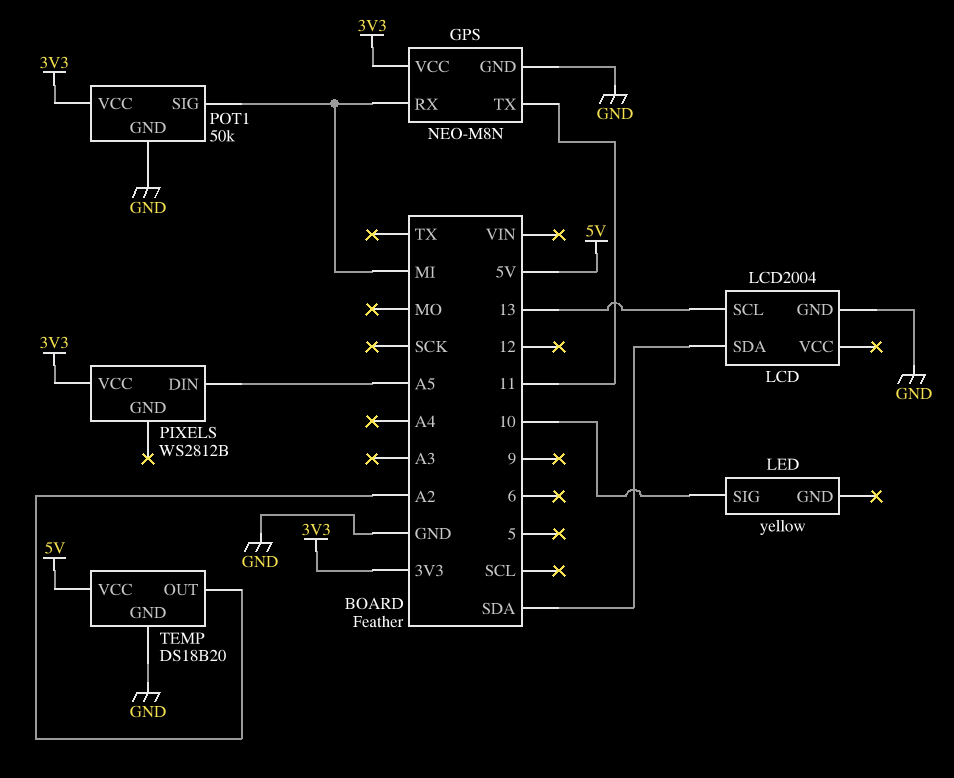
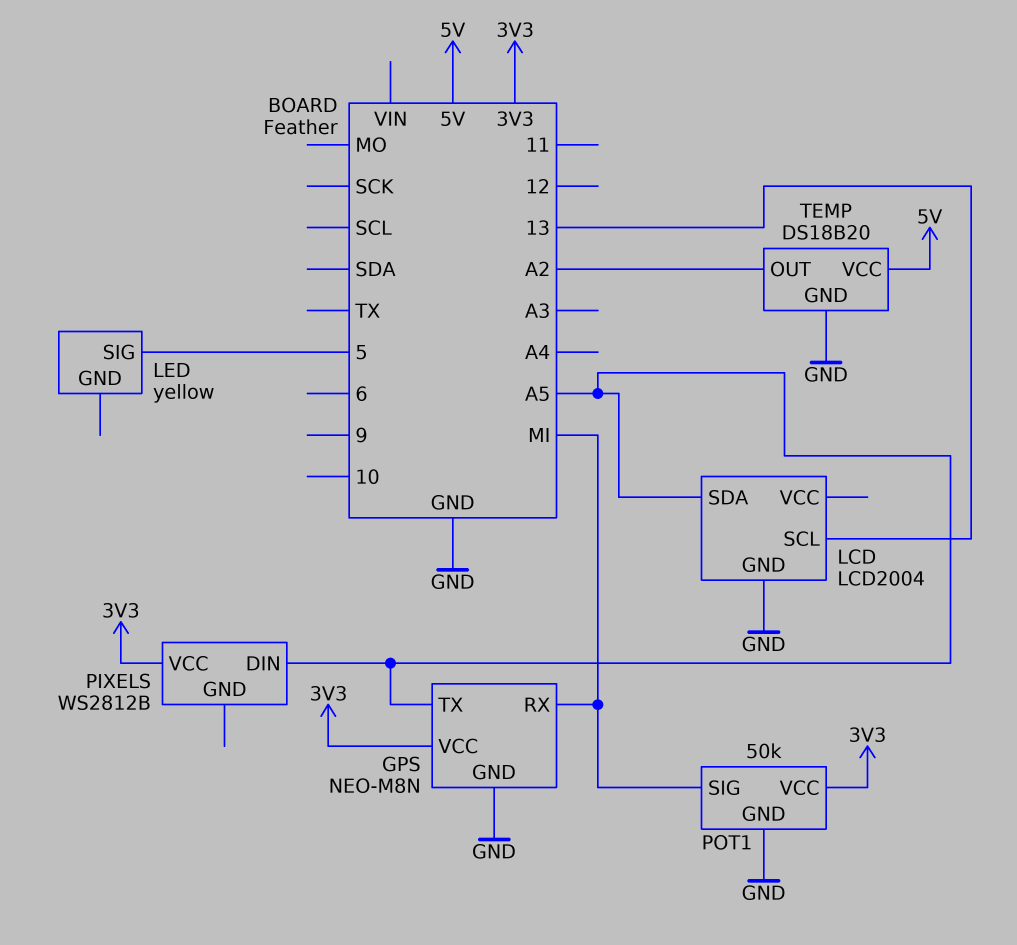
GPS pin TX: 11 -> A5
LCD pin SDA: SDA -> A5
LED pin SIG: 10 -> 5

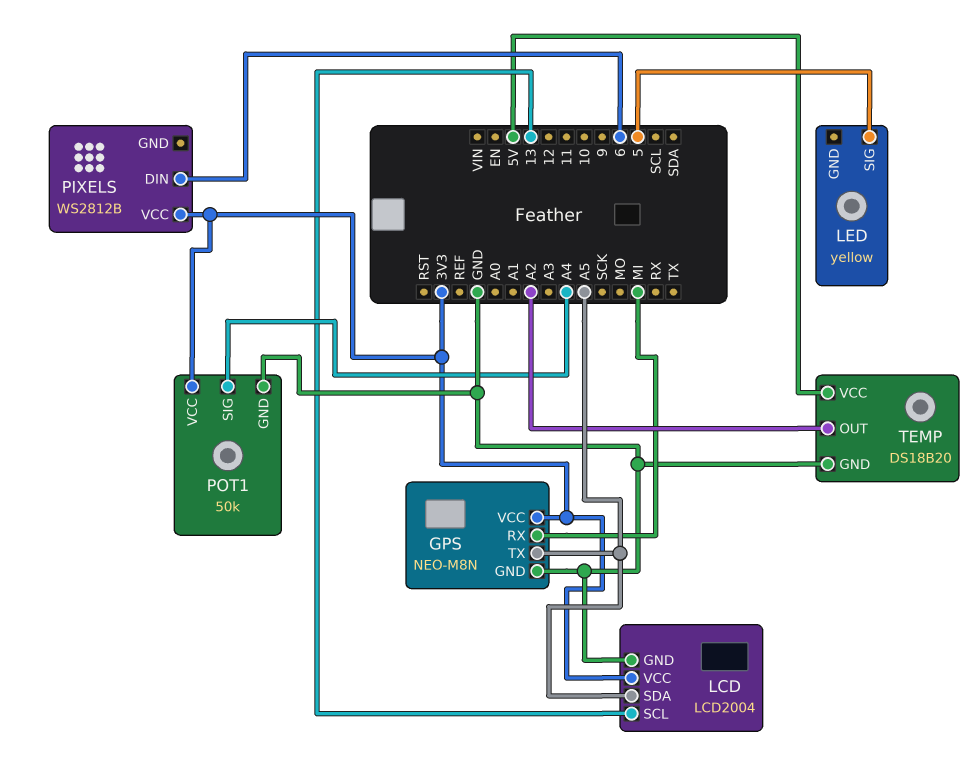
LCD pin VCC: none -> 3V3
PIXELS pin DIN: A5 -> 6
POT1 pin SIG: MI -> A4

